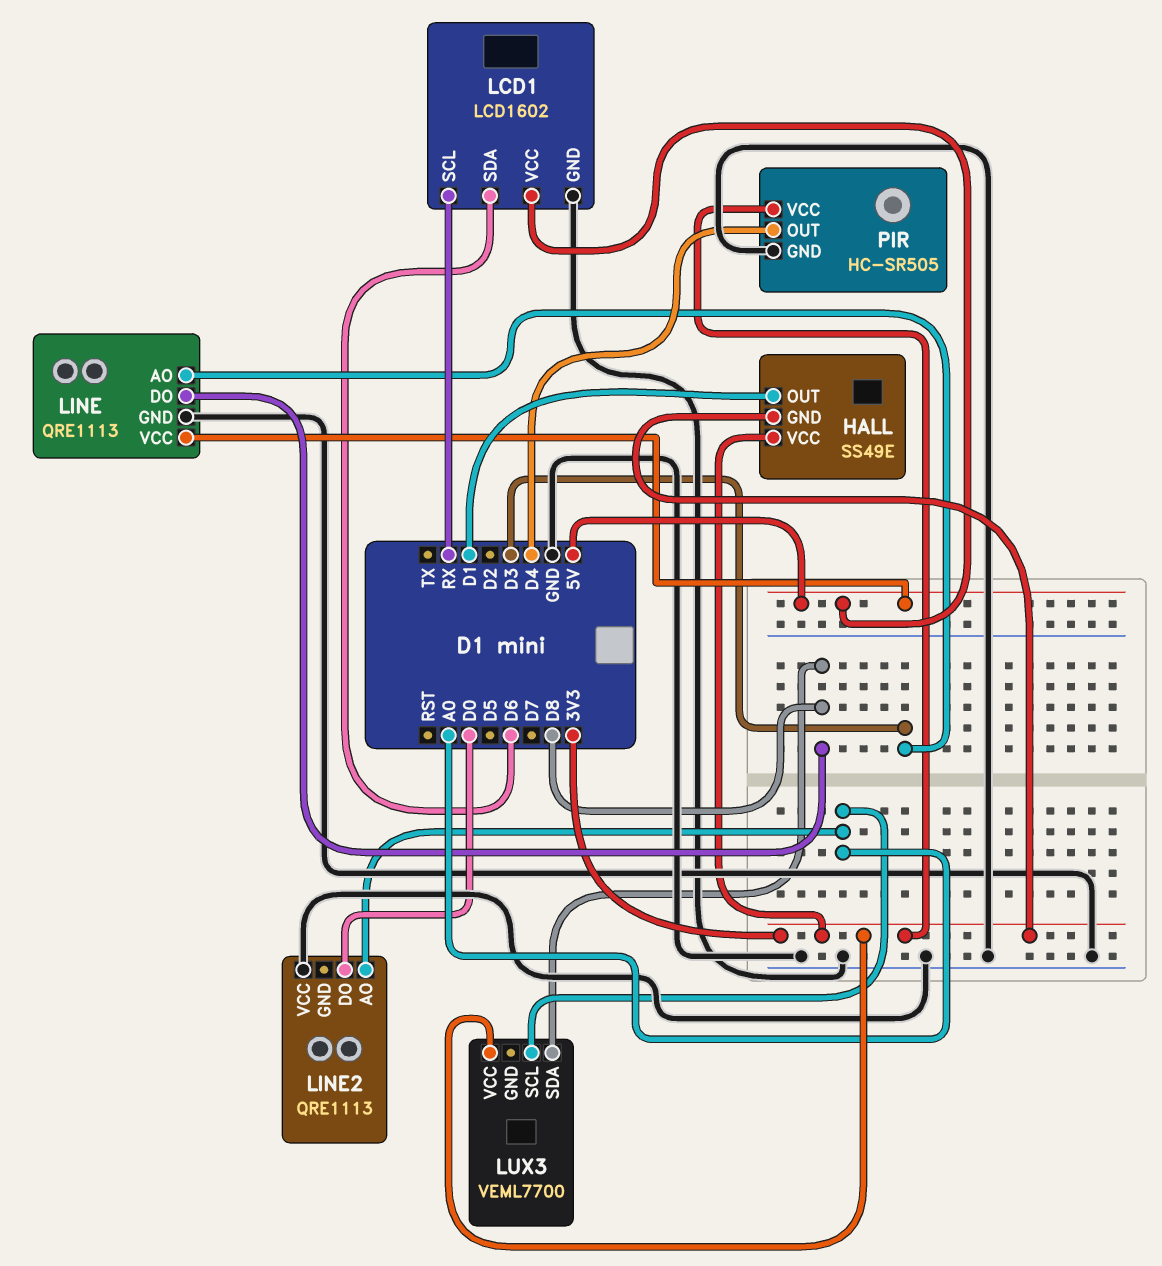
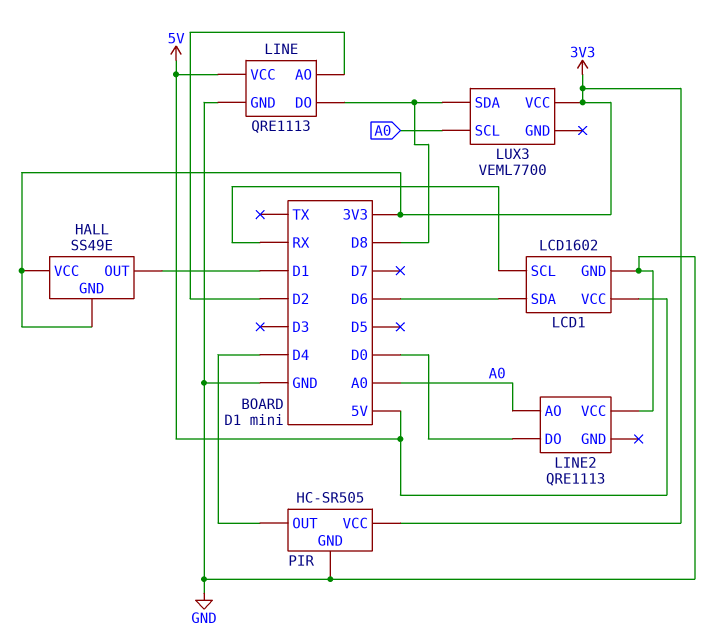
LINE pin AO: D3 -> D2

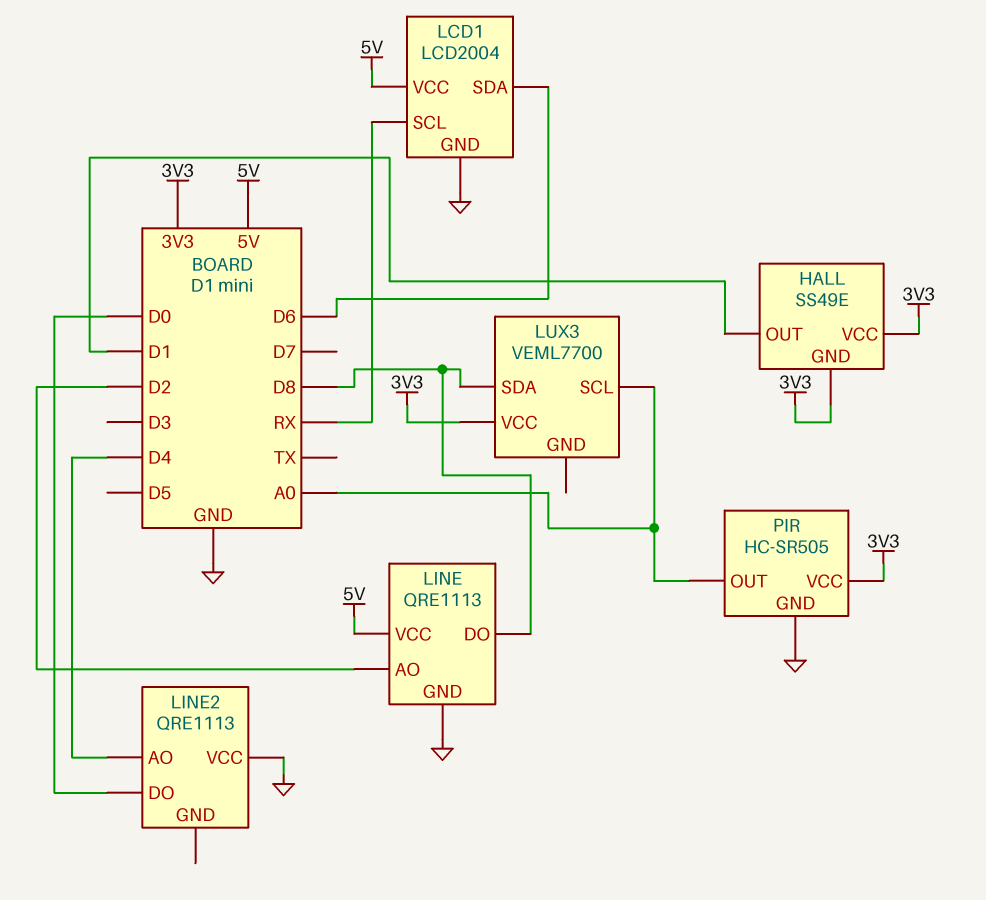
LCD1: LCD1602 -> LCD2004
LINE2 pin AO: A0 -> D4
PIR pin OUT: D4 -> A0

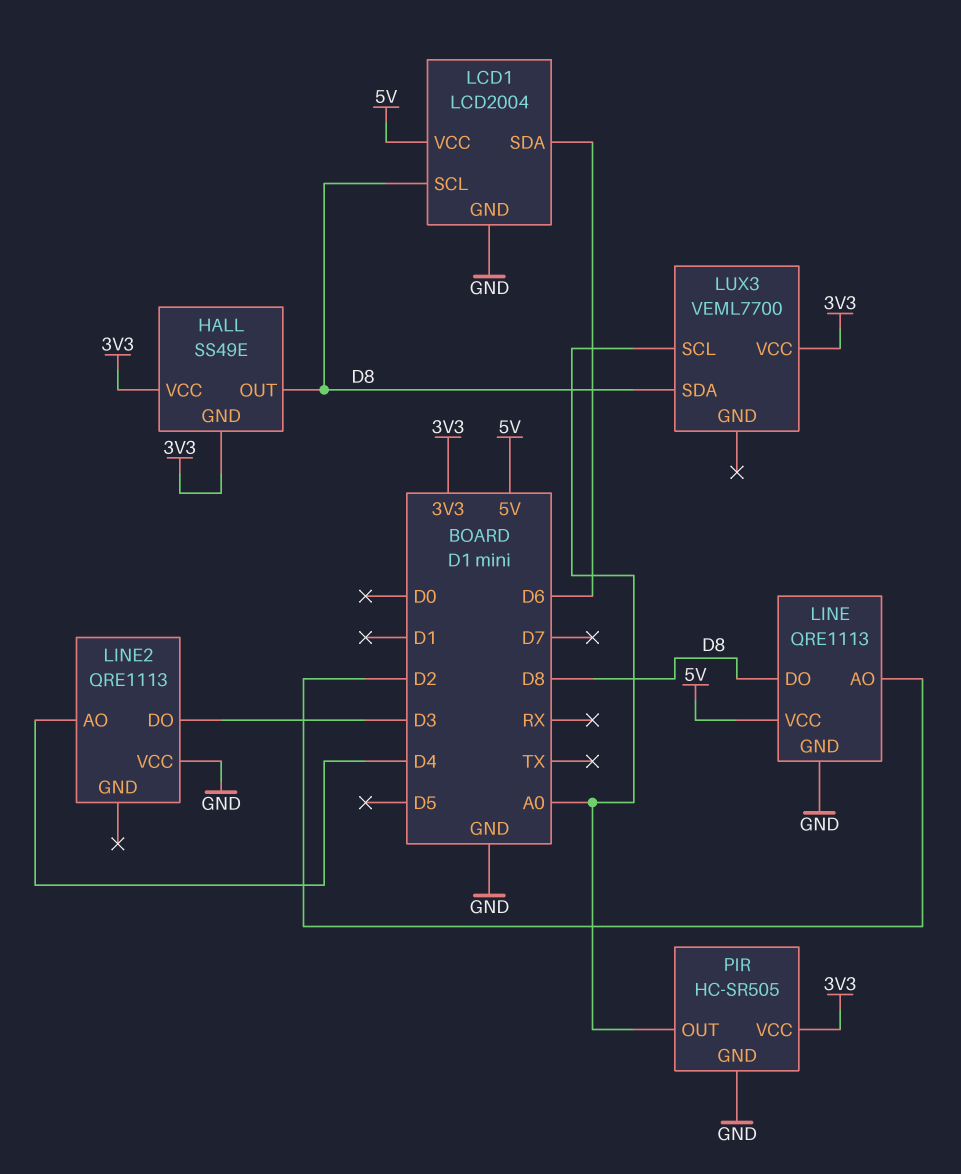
HALL pin OUT: D1 -> D8
LCD1 pin SCL: RX -> D8
LINE2 pin DO: D0 -> D3

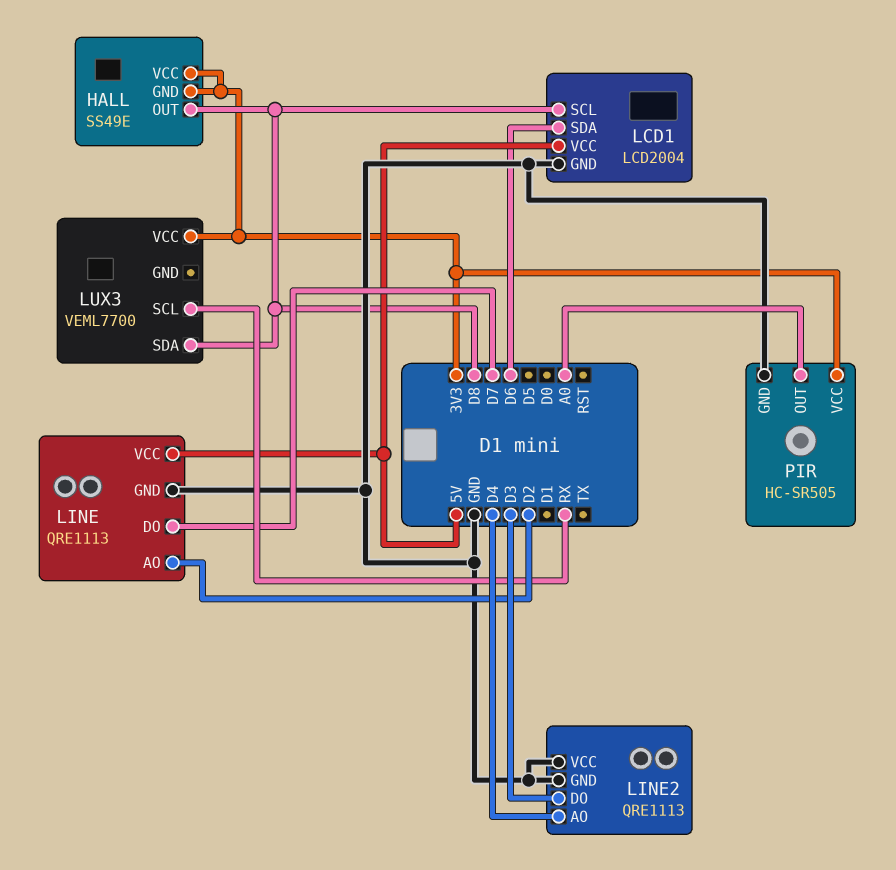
LINE pin DO: D8 -> D7
LINE2 pin GND: none -> GND
LUX3 pin SCL: A0 -> RX

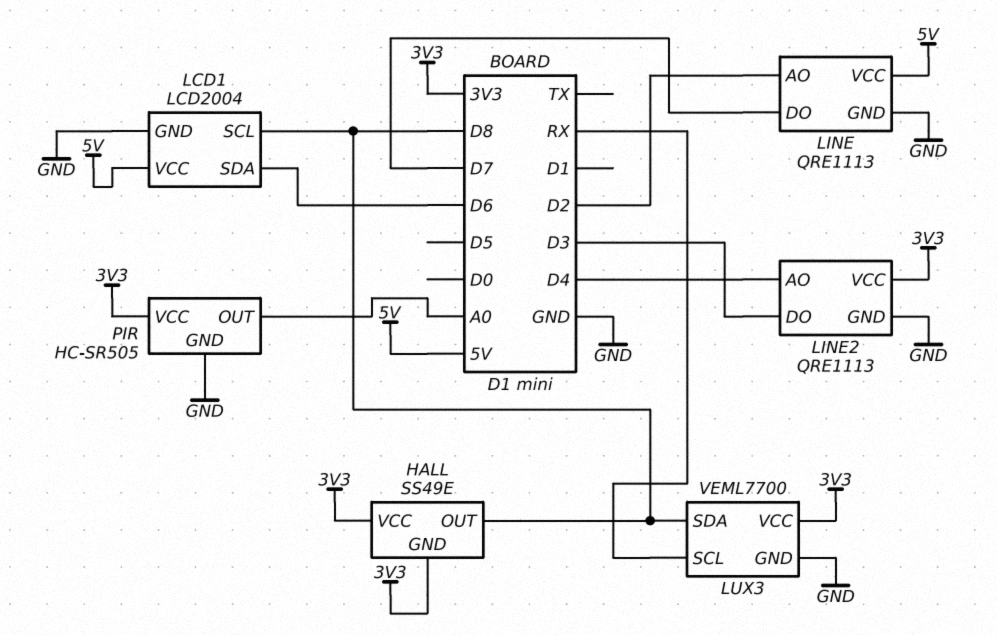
LINE2 pin VCC: GND -> 3V3
LUX3 pin GND: none -> GND

